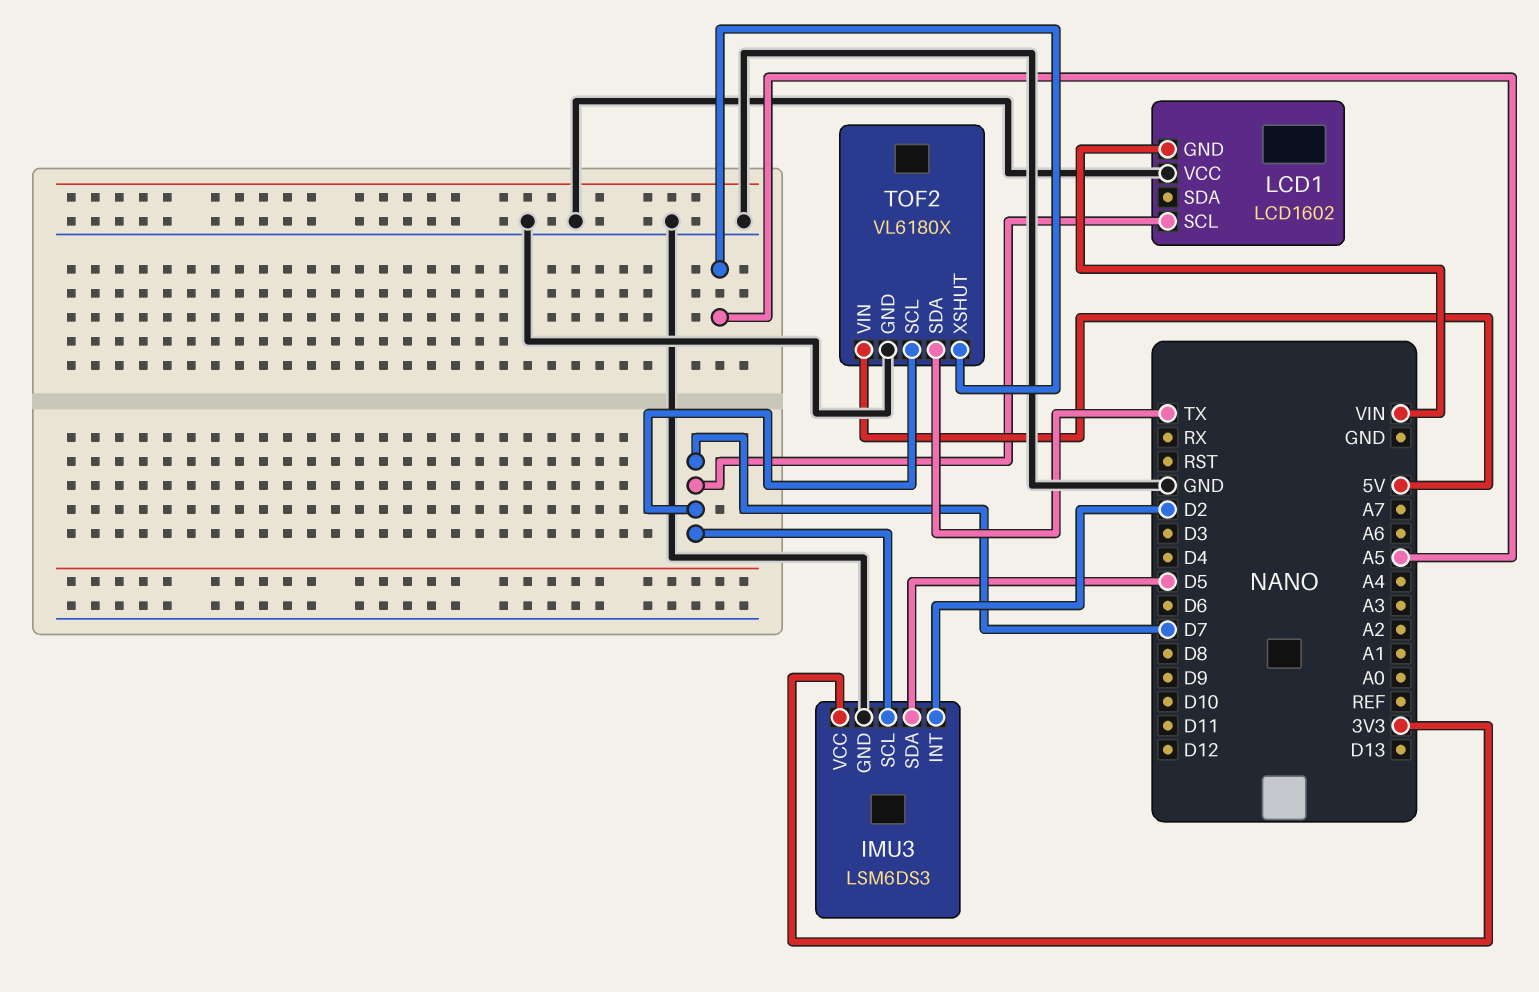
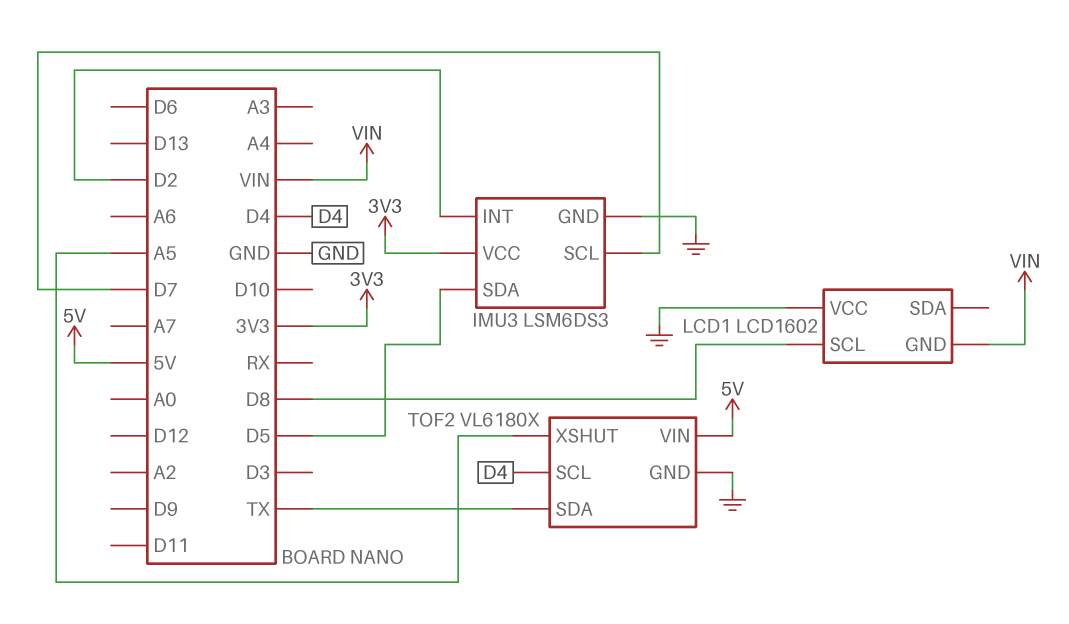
LCD1 pin SCL: D7 -> D8
TOF2 pin SCL: D7 -> D4

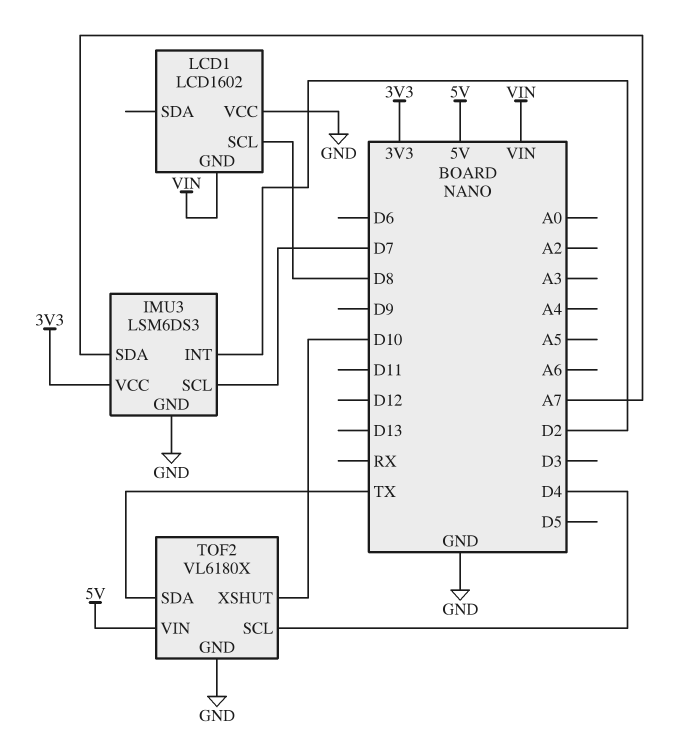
IMU3 pin SDA: D5 -> A7
TOF2 pin XSHUT: A5 -> D10

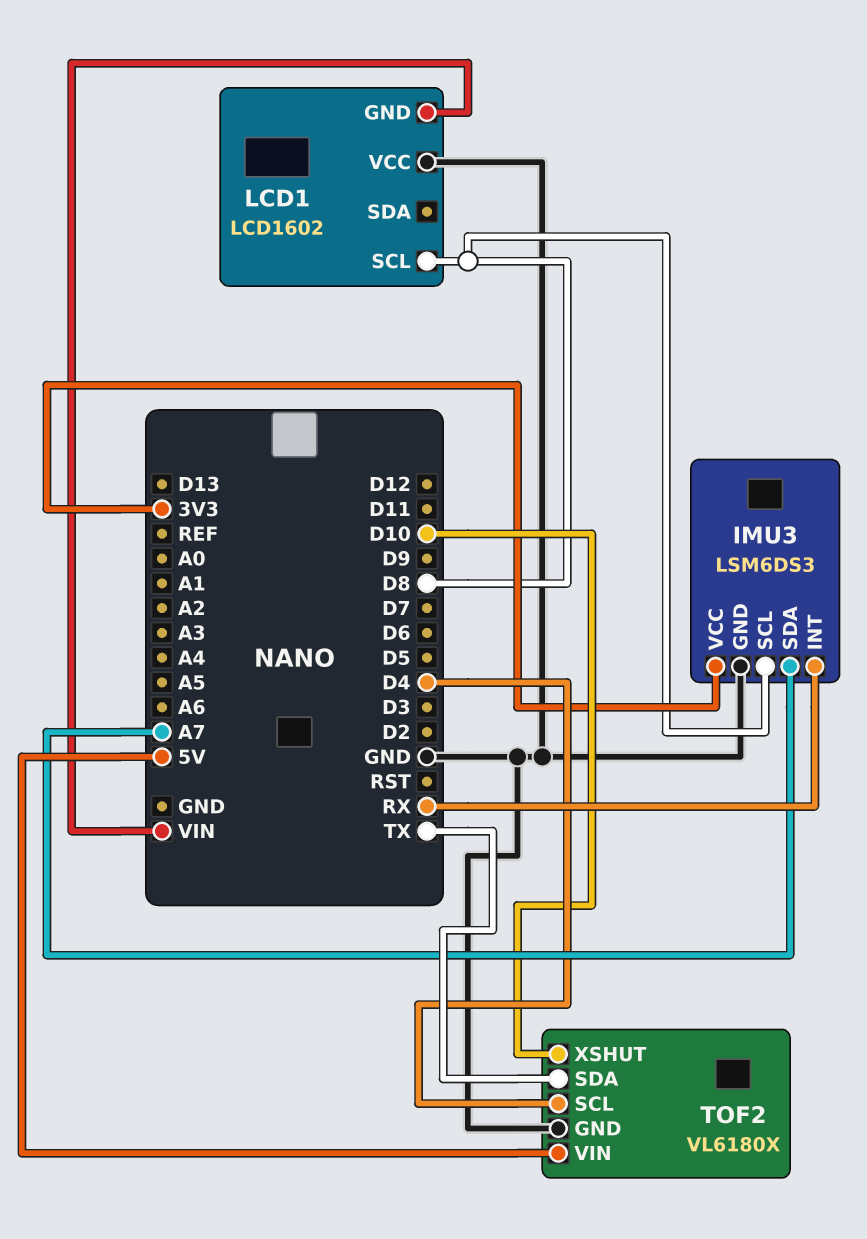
IMU3 pin INT: D2 -> RX
IMU3 pin SCL: D7 -> D8

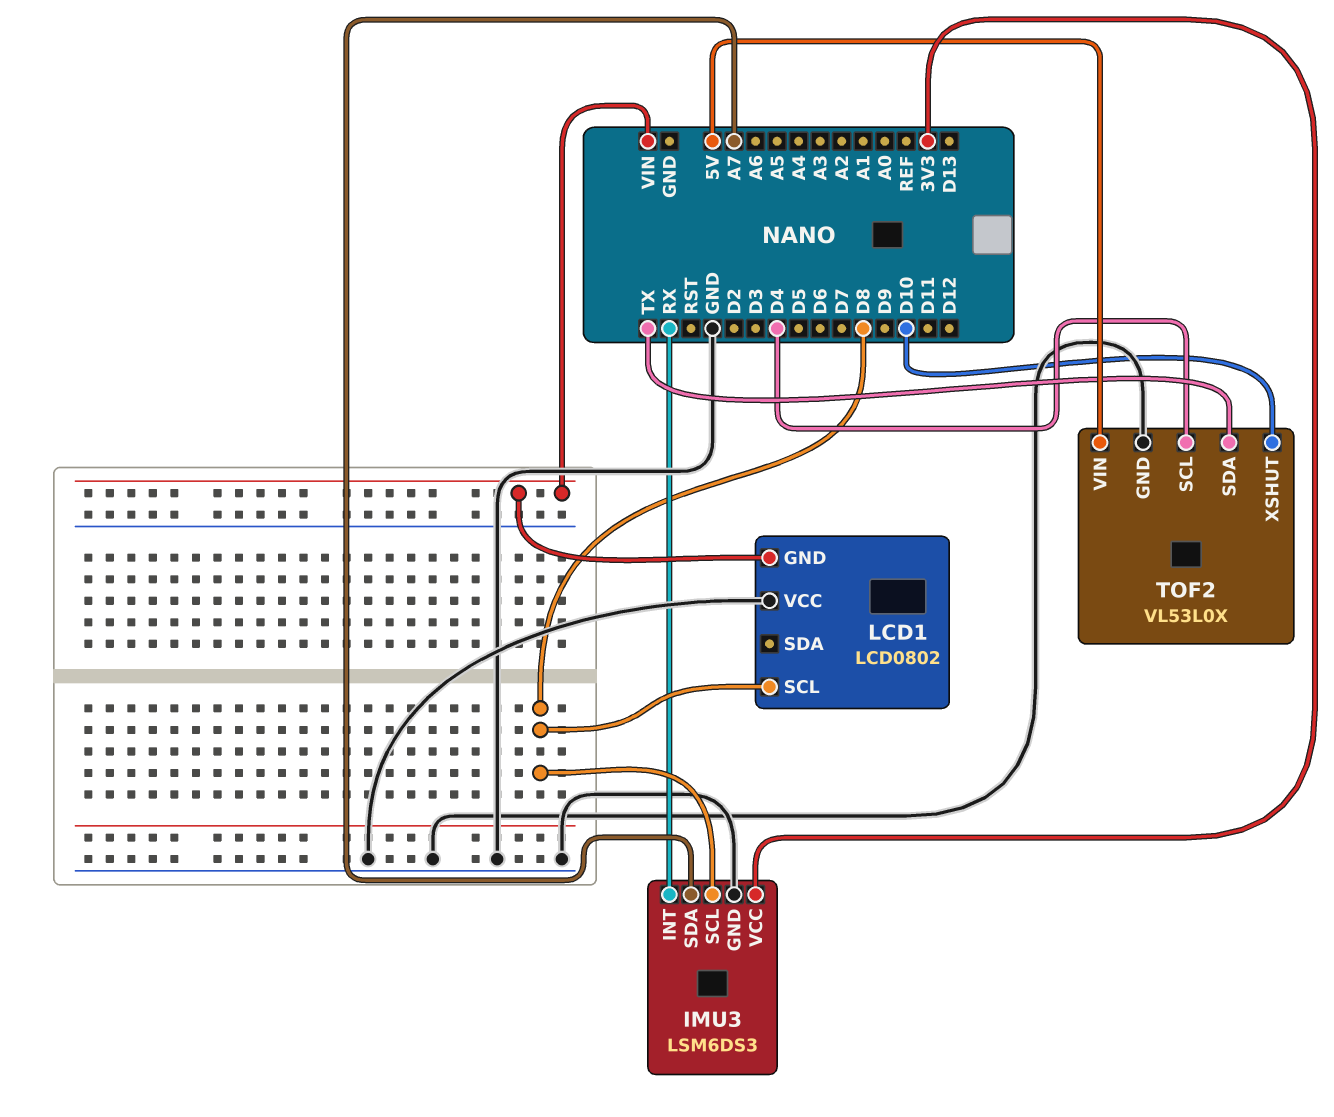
LCD1: LCD1602 -> LCD0802
TOF2: VL6180X -> VL53L0X

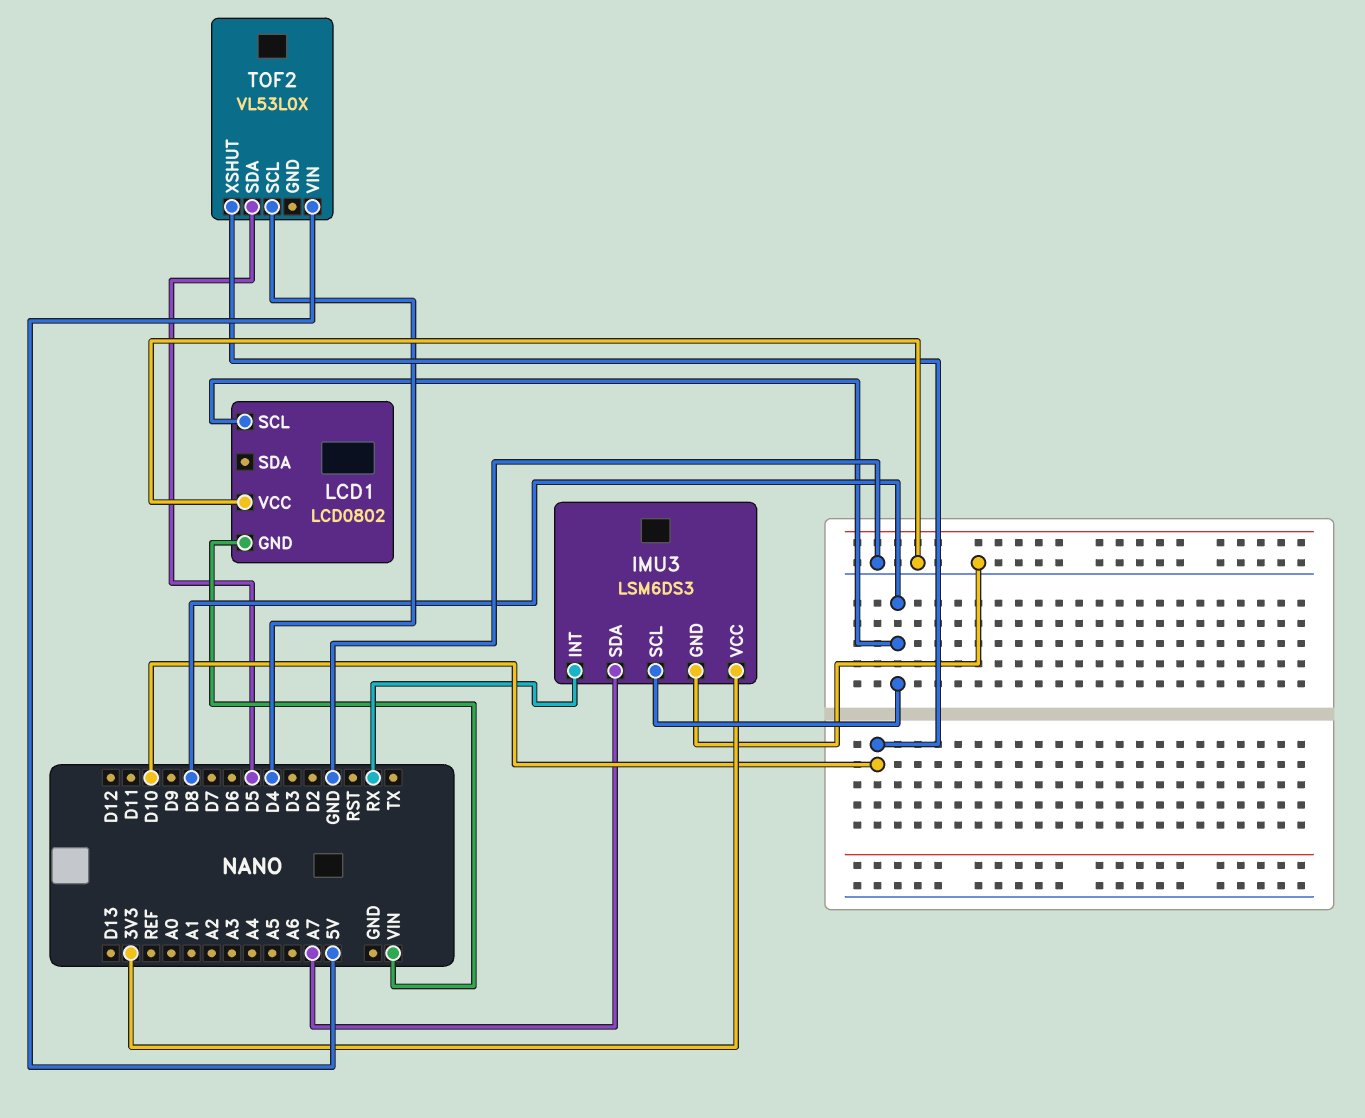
TOF2 pin GND: GND -> none
TOF2 pin SDA: TX -> D5

